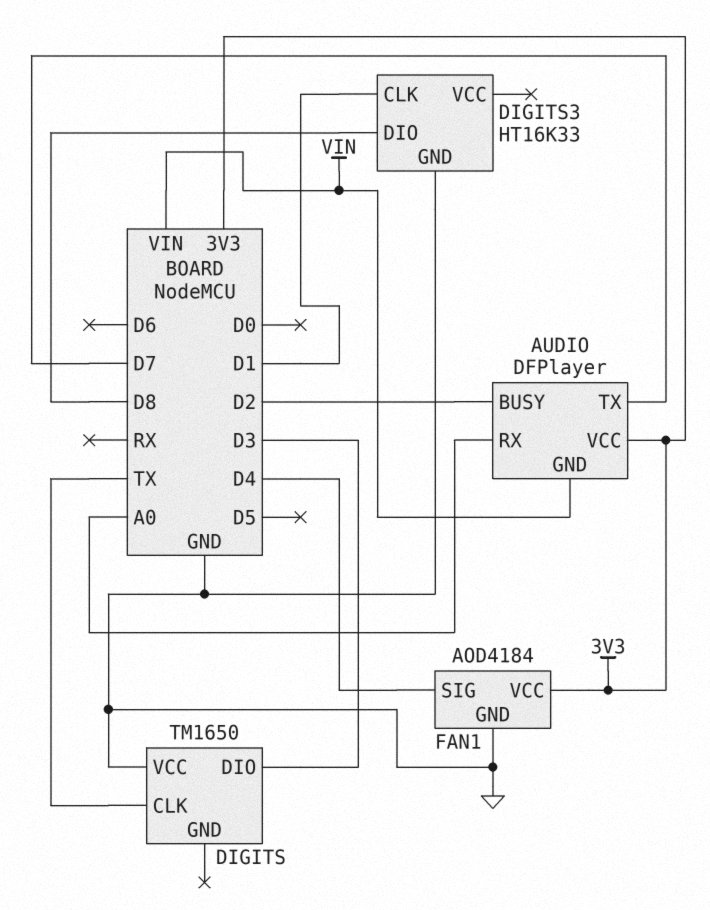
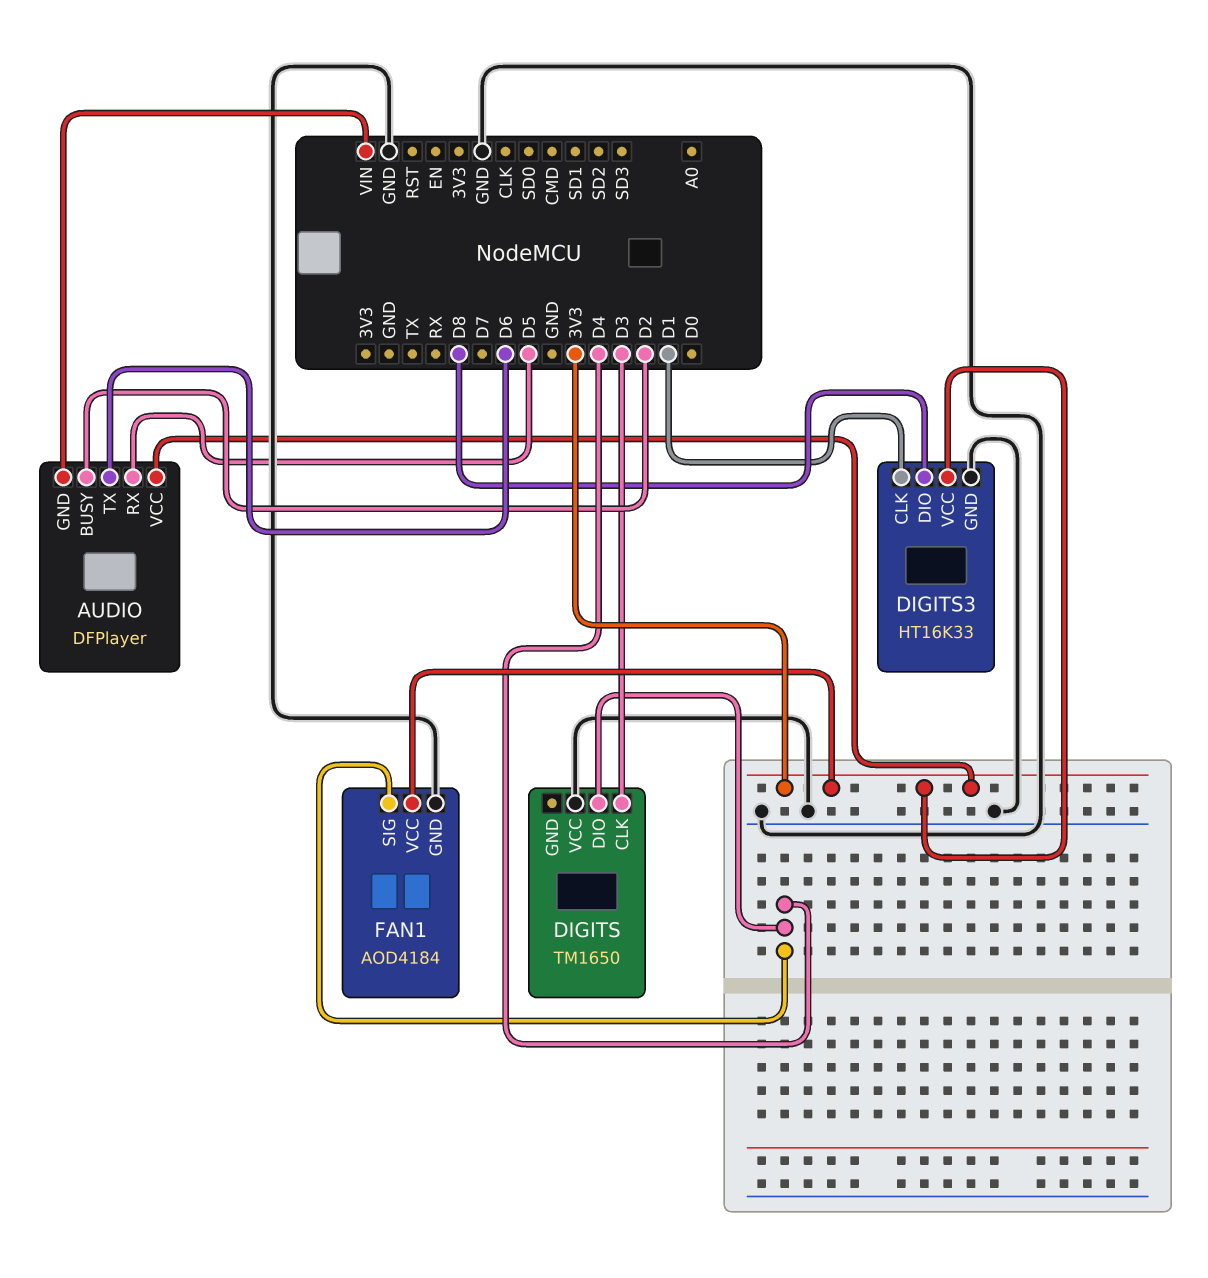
AUDIO pin RX: A0 -> D5
AUDIO pin TX: D7 -> D6
DIGITS pin CLK: TX -> D3
DIGITS pin DIO: D3 -> D4
DIGITS3 pin VCC: none -> 3V3

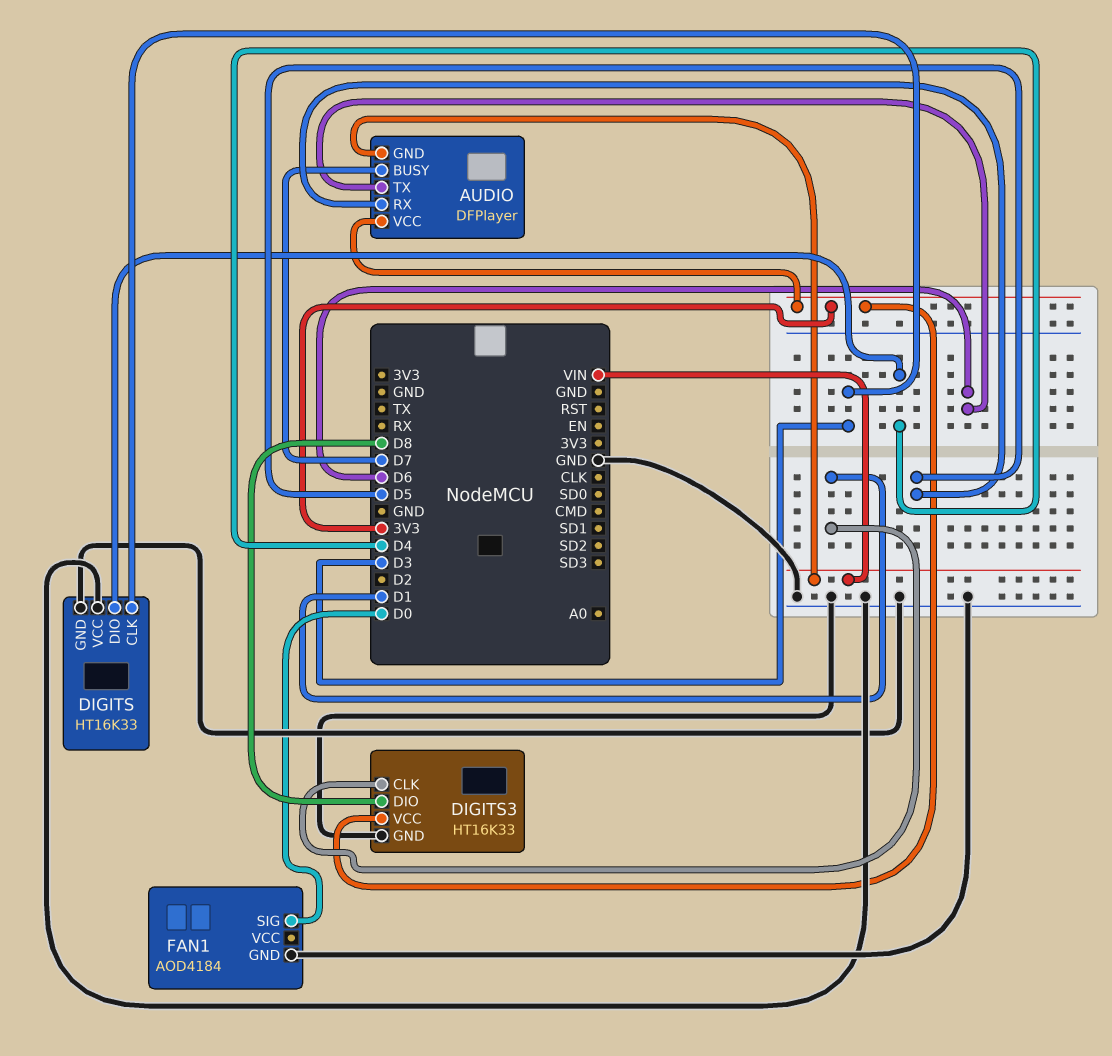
AUDIO pin BUSY: D2 -> D7
DIGITS: TM1650 -> HT16K33
DIGITS pin GND: none -> GND
FAN1 pin SIG: D4 -> D0
FAN1 pin VCC: 3V3 -> none

